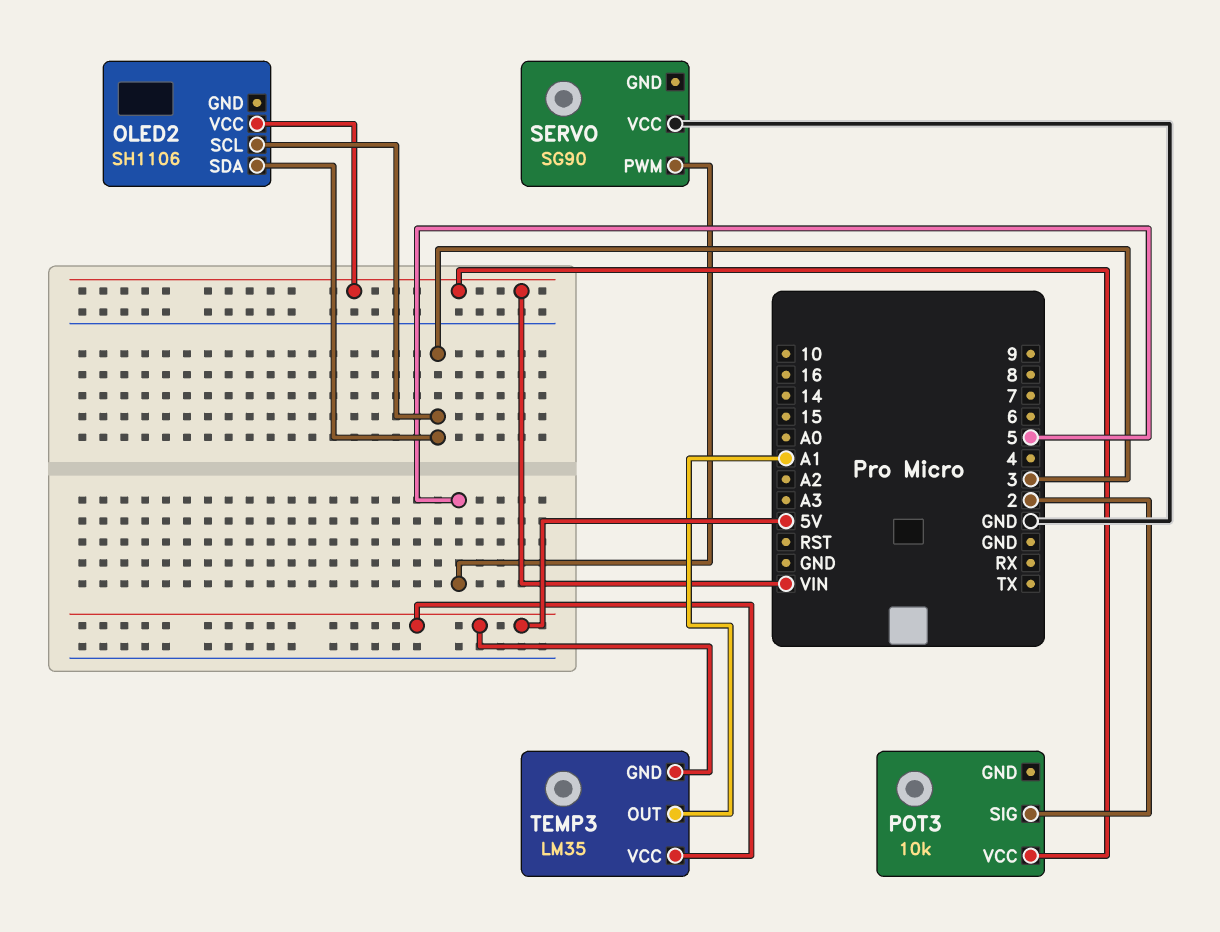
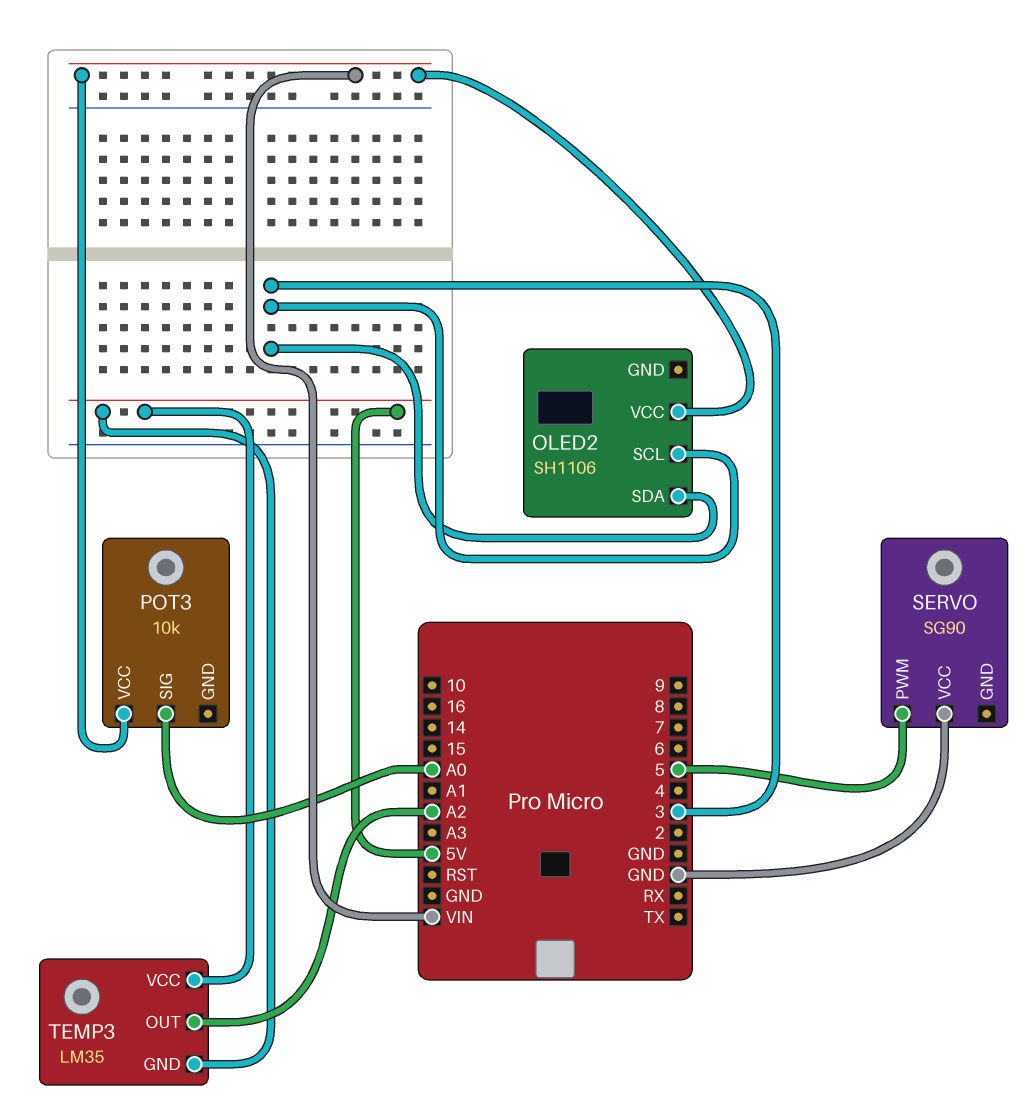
POT3 pin SIG: 2 -> A0
TEMP3 pin OUT: A1 -> A2

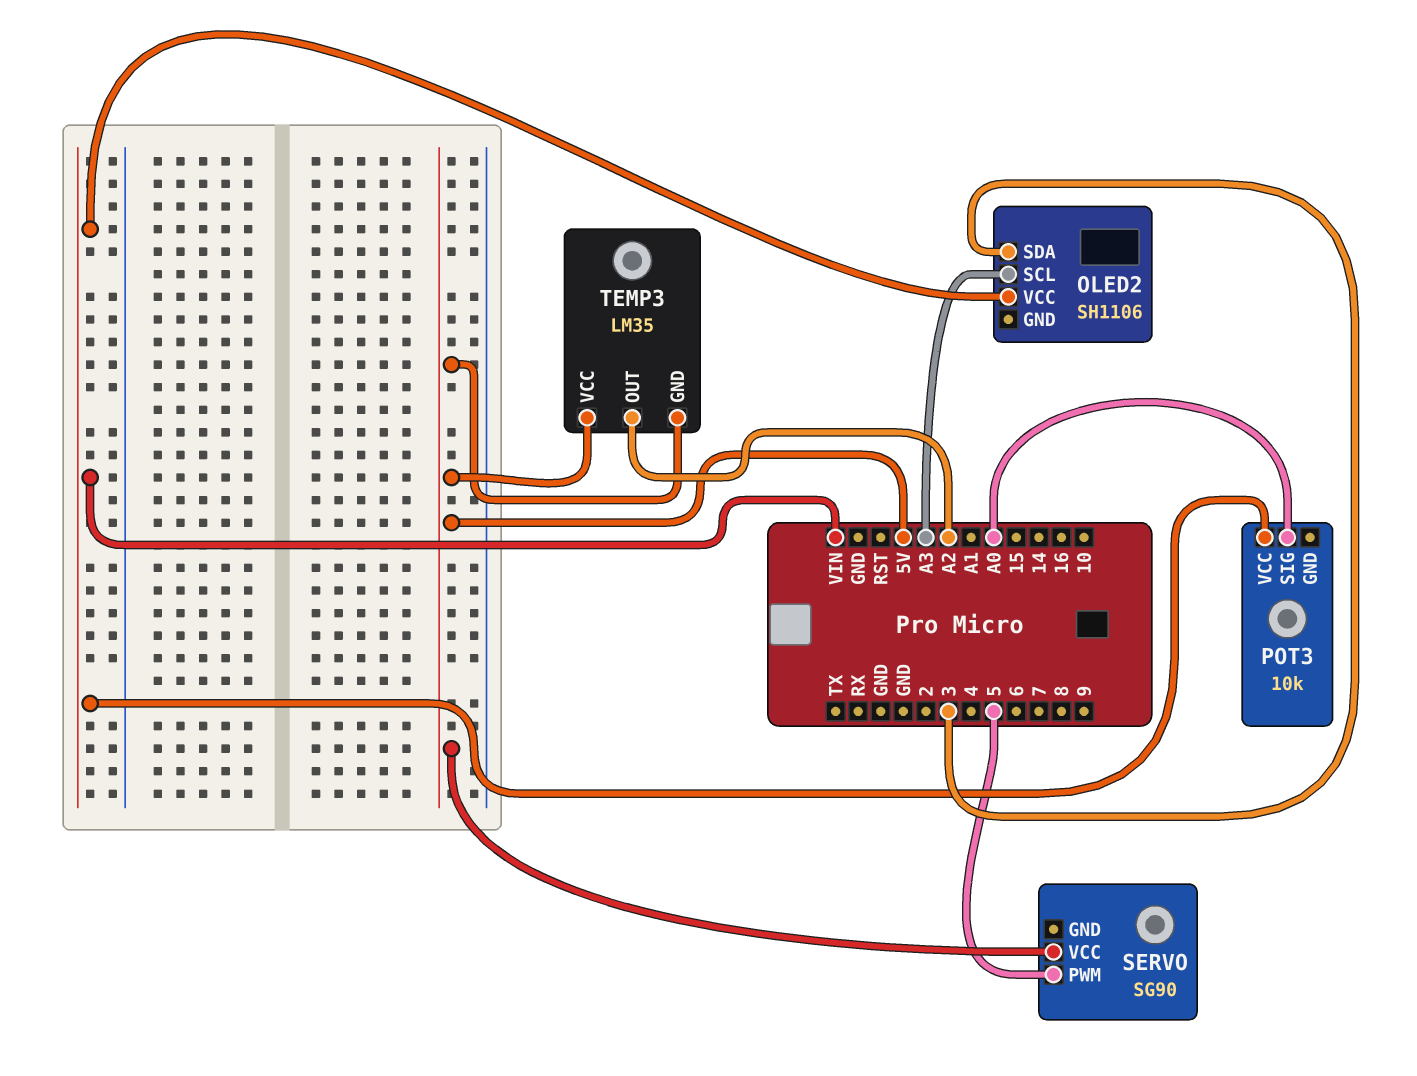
OLED2 pin SCL: 3 -> A3
SERVO pin VCC: GND -> 5V

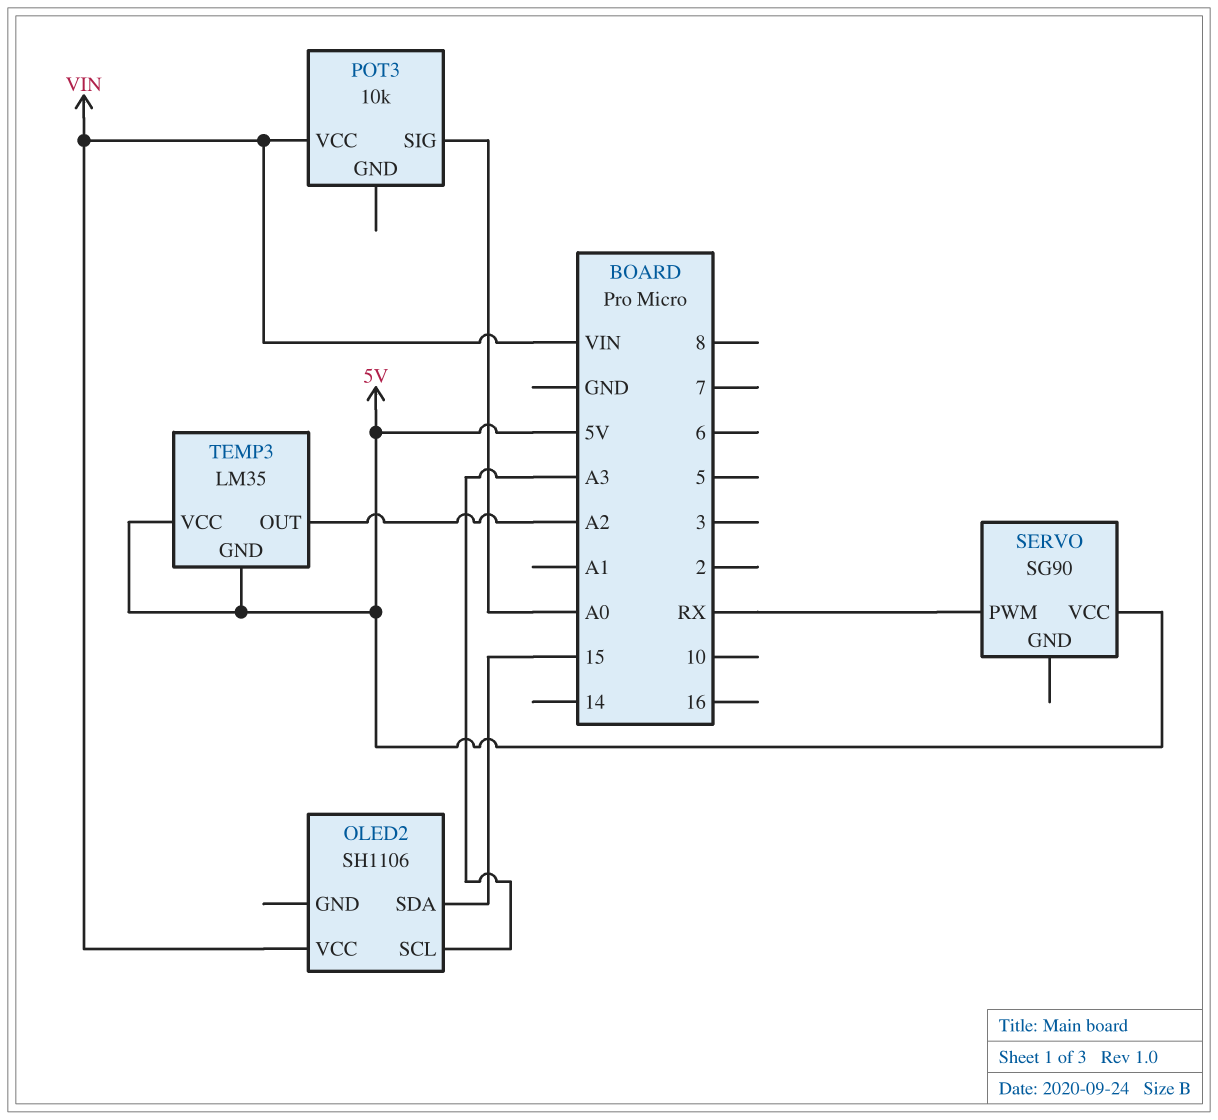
OLED2 pin SDA: 3 -> 15
SERVO pin PWM: 5 -> RX

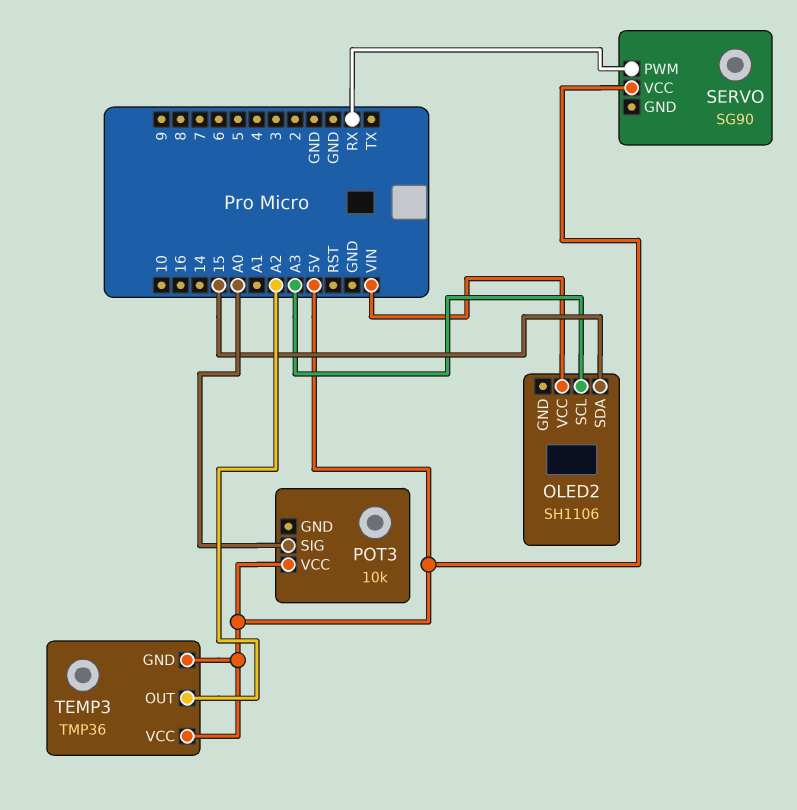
POT3 pin VCC: VIN -> 5V
TEMP3: LM35 -> TMP36

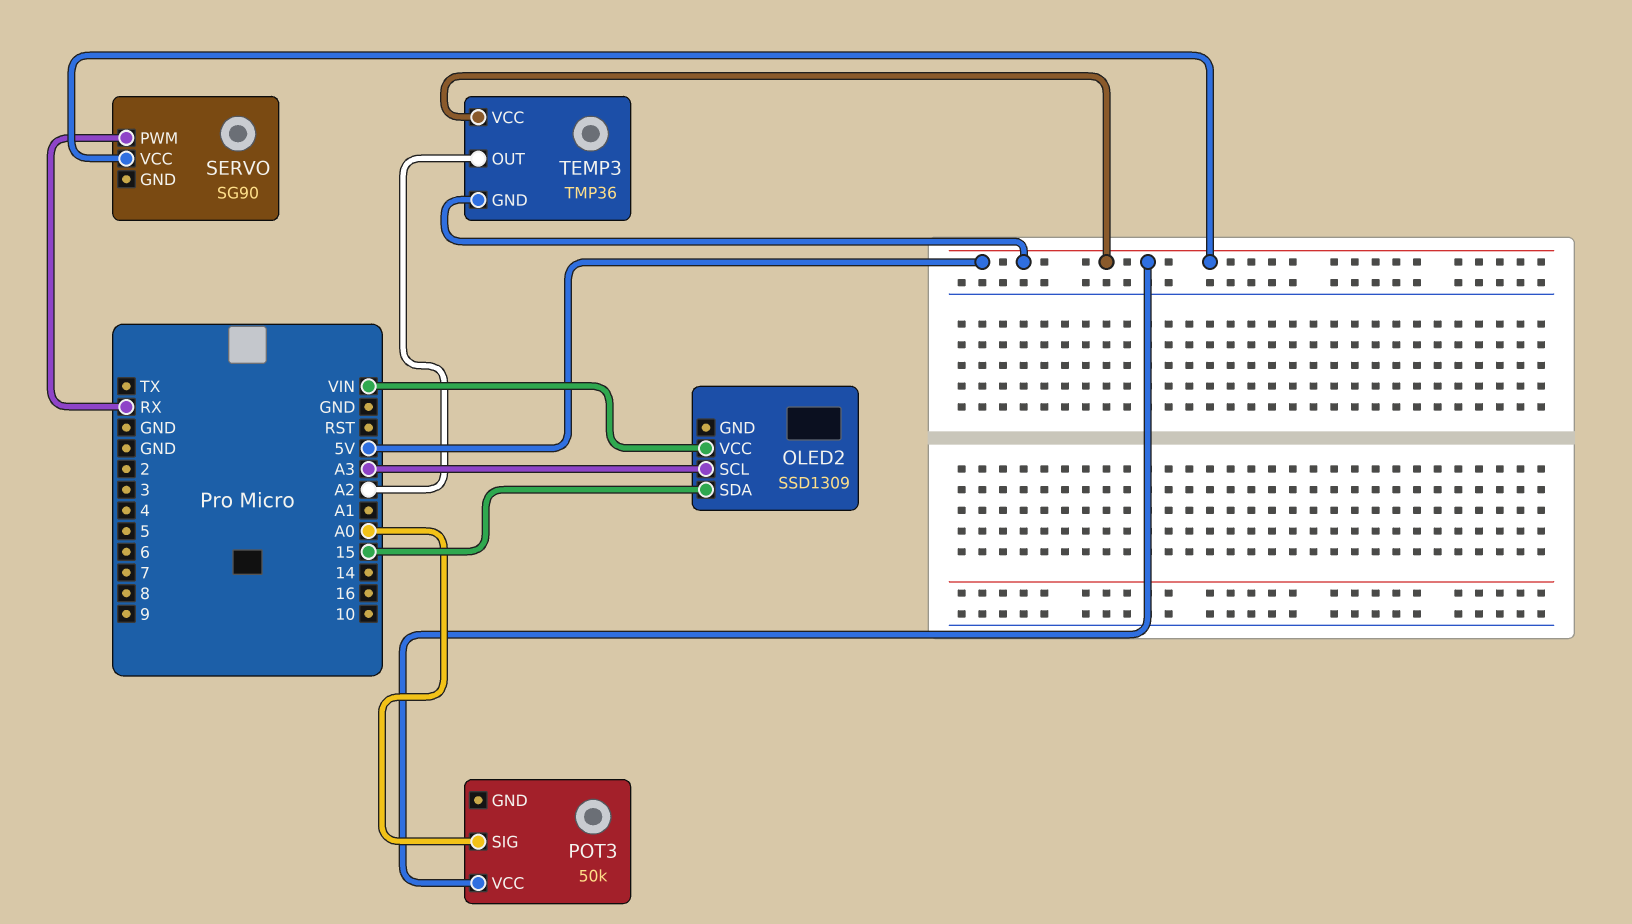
OLED2: SH1106 -> SSD1309
POT3: 10k -> 50k

